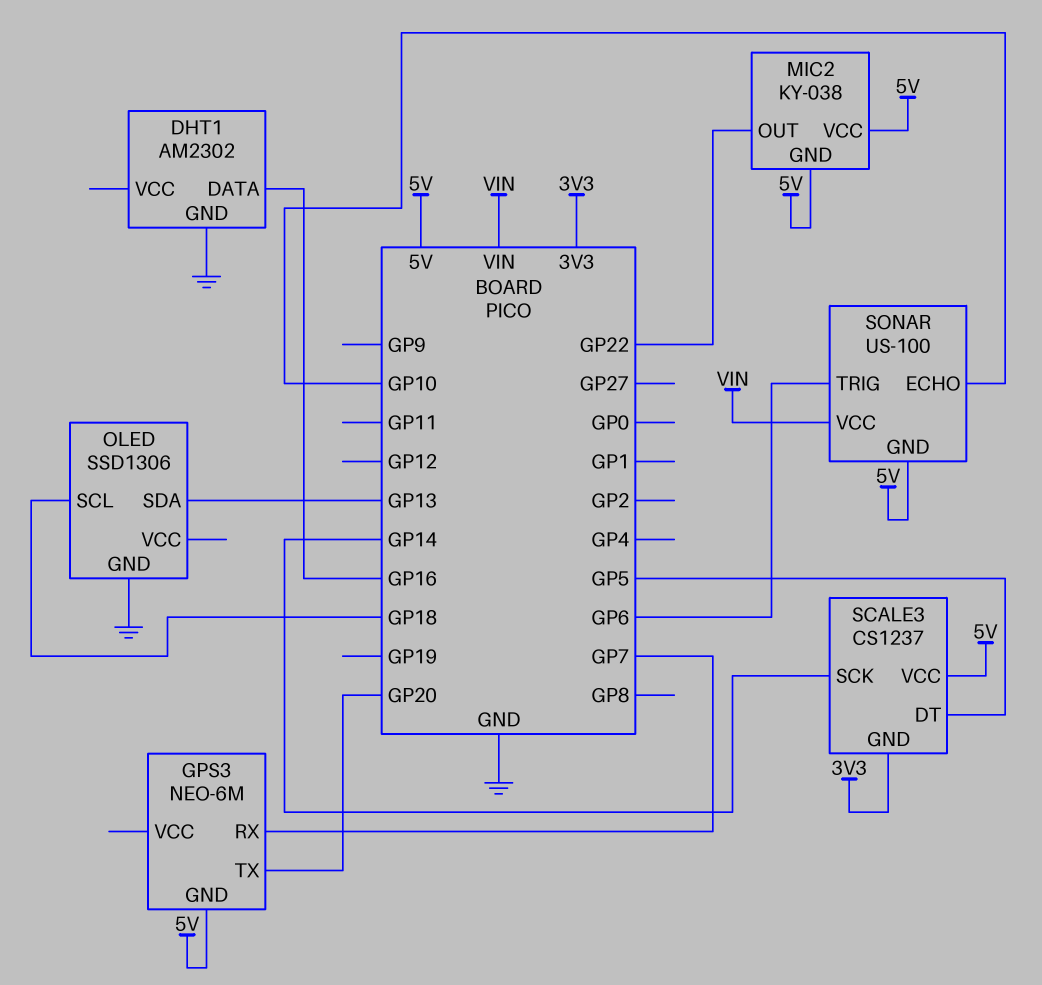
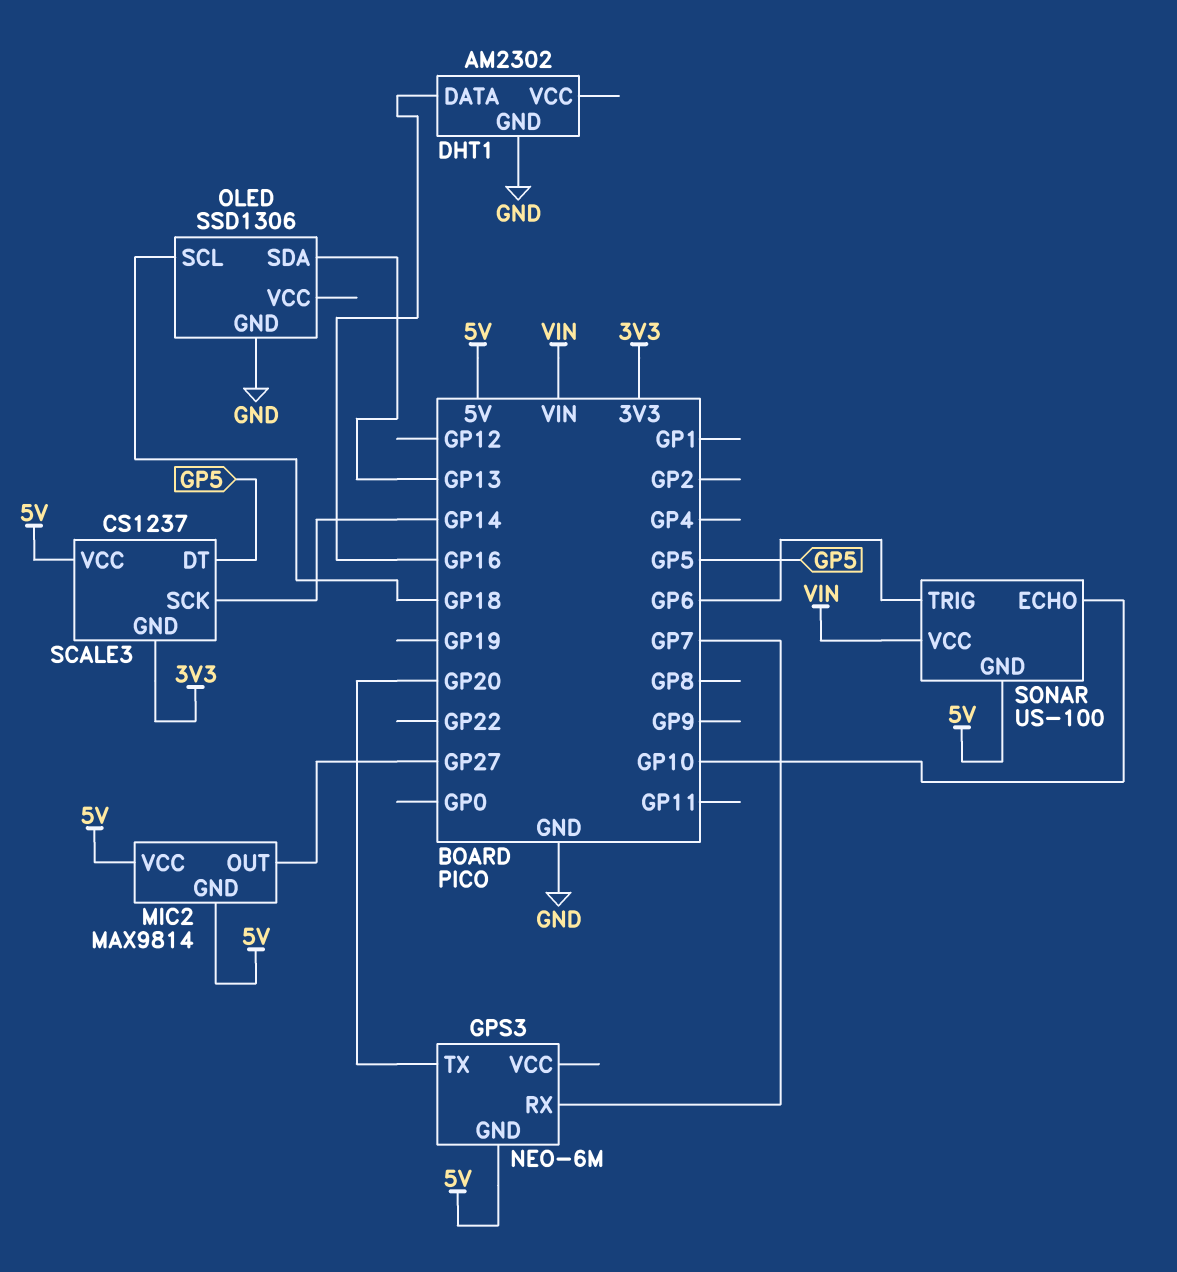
MIC2: KY-038 -> MAX9814
MIC2 pin OUT: GP22 -> GP27

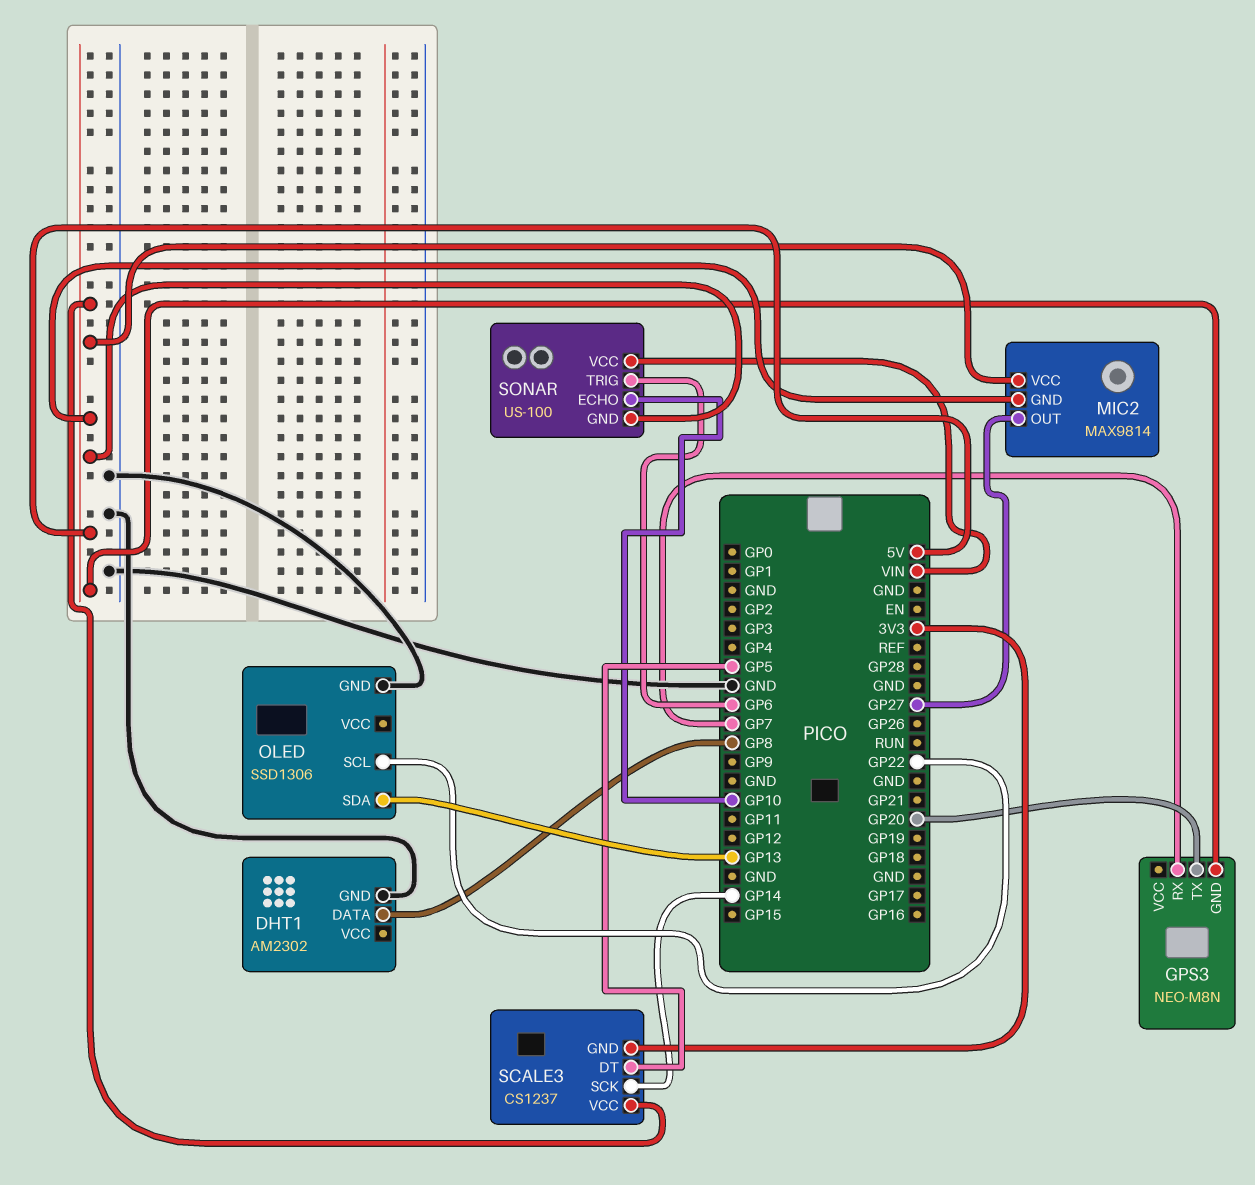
DHT1 pin DATA: GP16 -> GP8
GPS3: NEO-6M -> NEO-M8N
OLED pin SCL: GP18 -> GP22

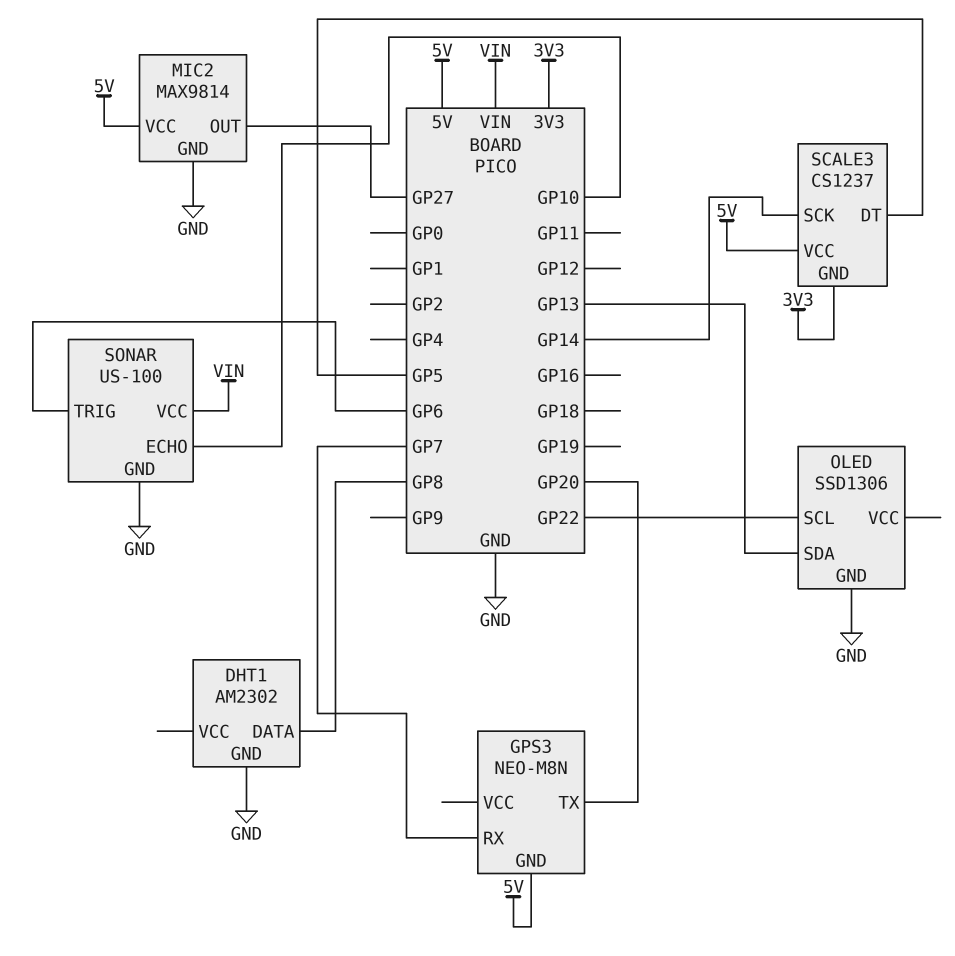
MIC2 pin GND: 5V -> GND
SONAR pin GND: 5V -> GND

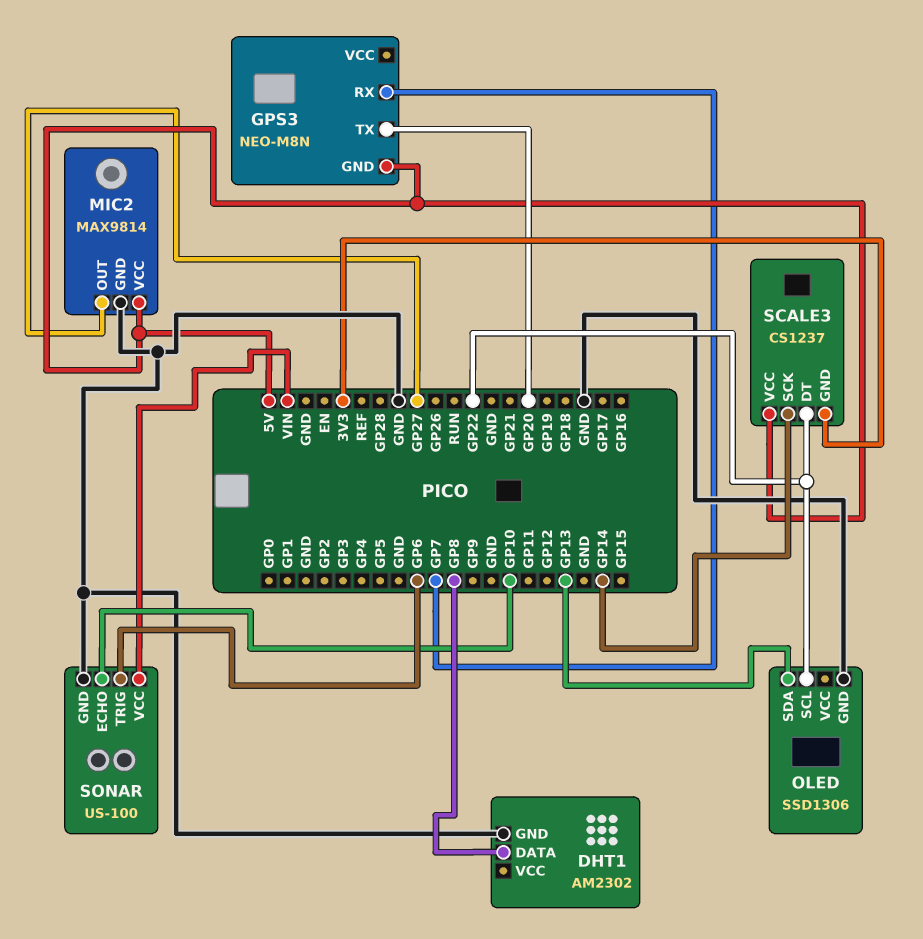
SCALE3 pin DT: GP5 -> GP22

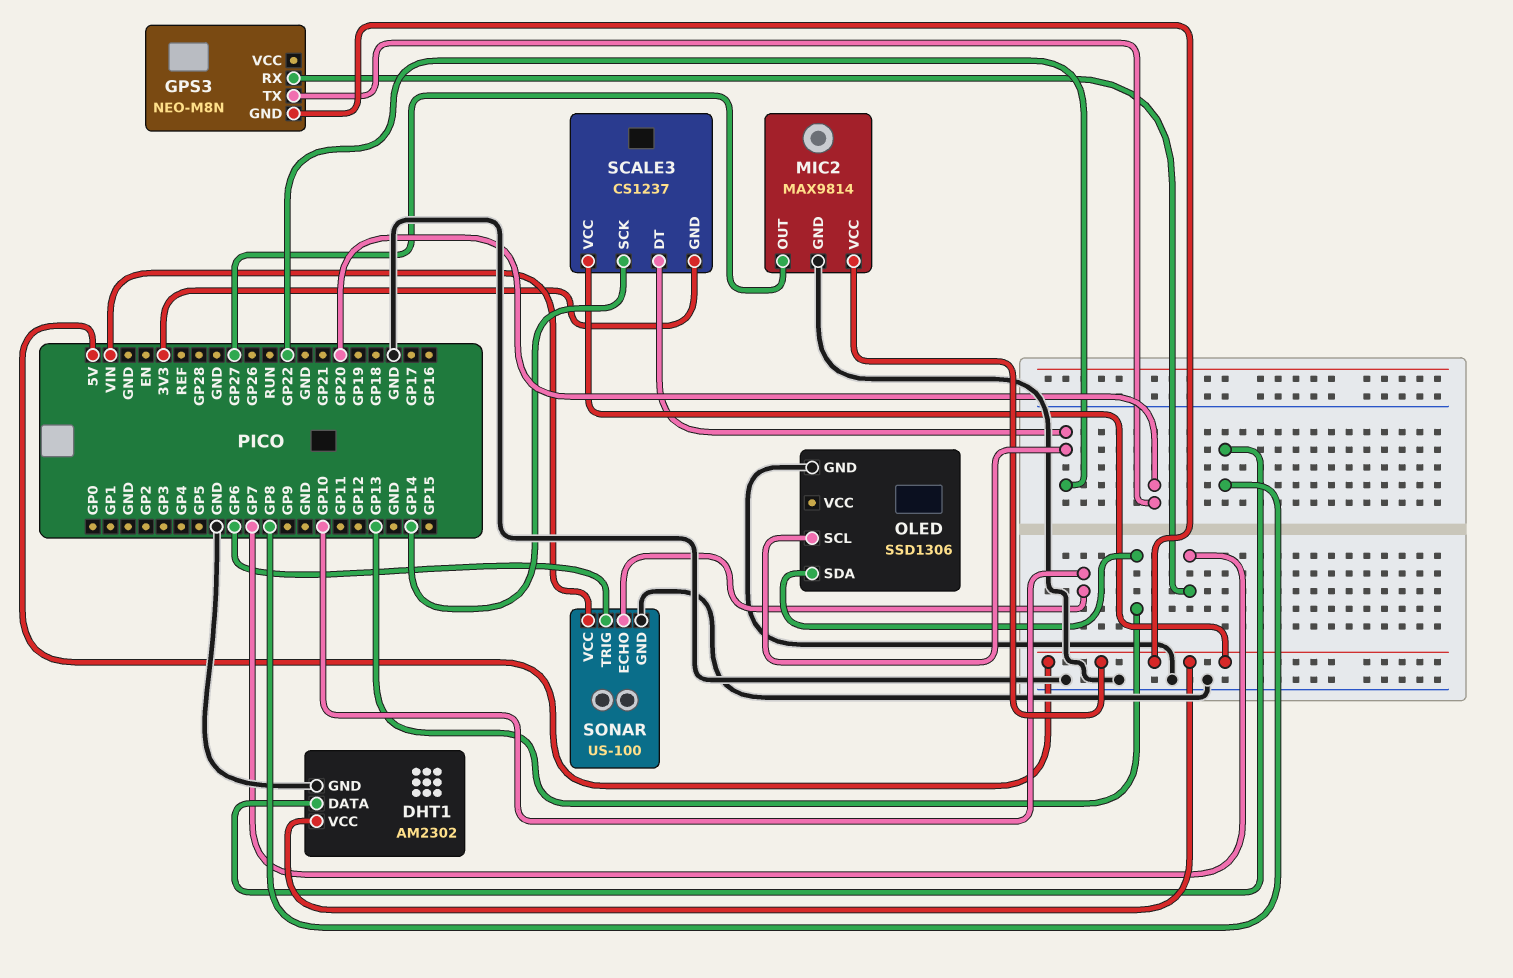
DHT1 pin VCC: none -> 5V

